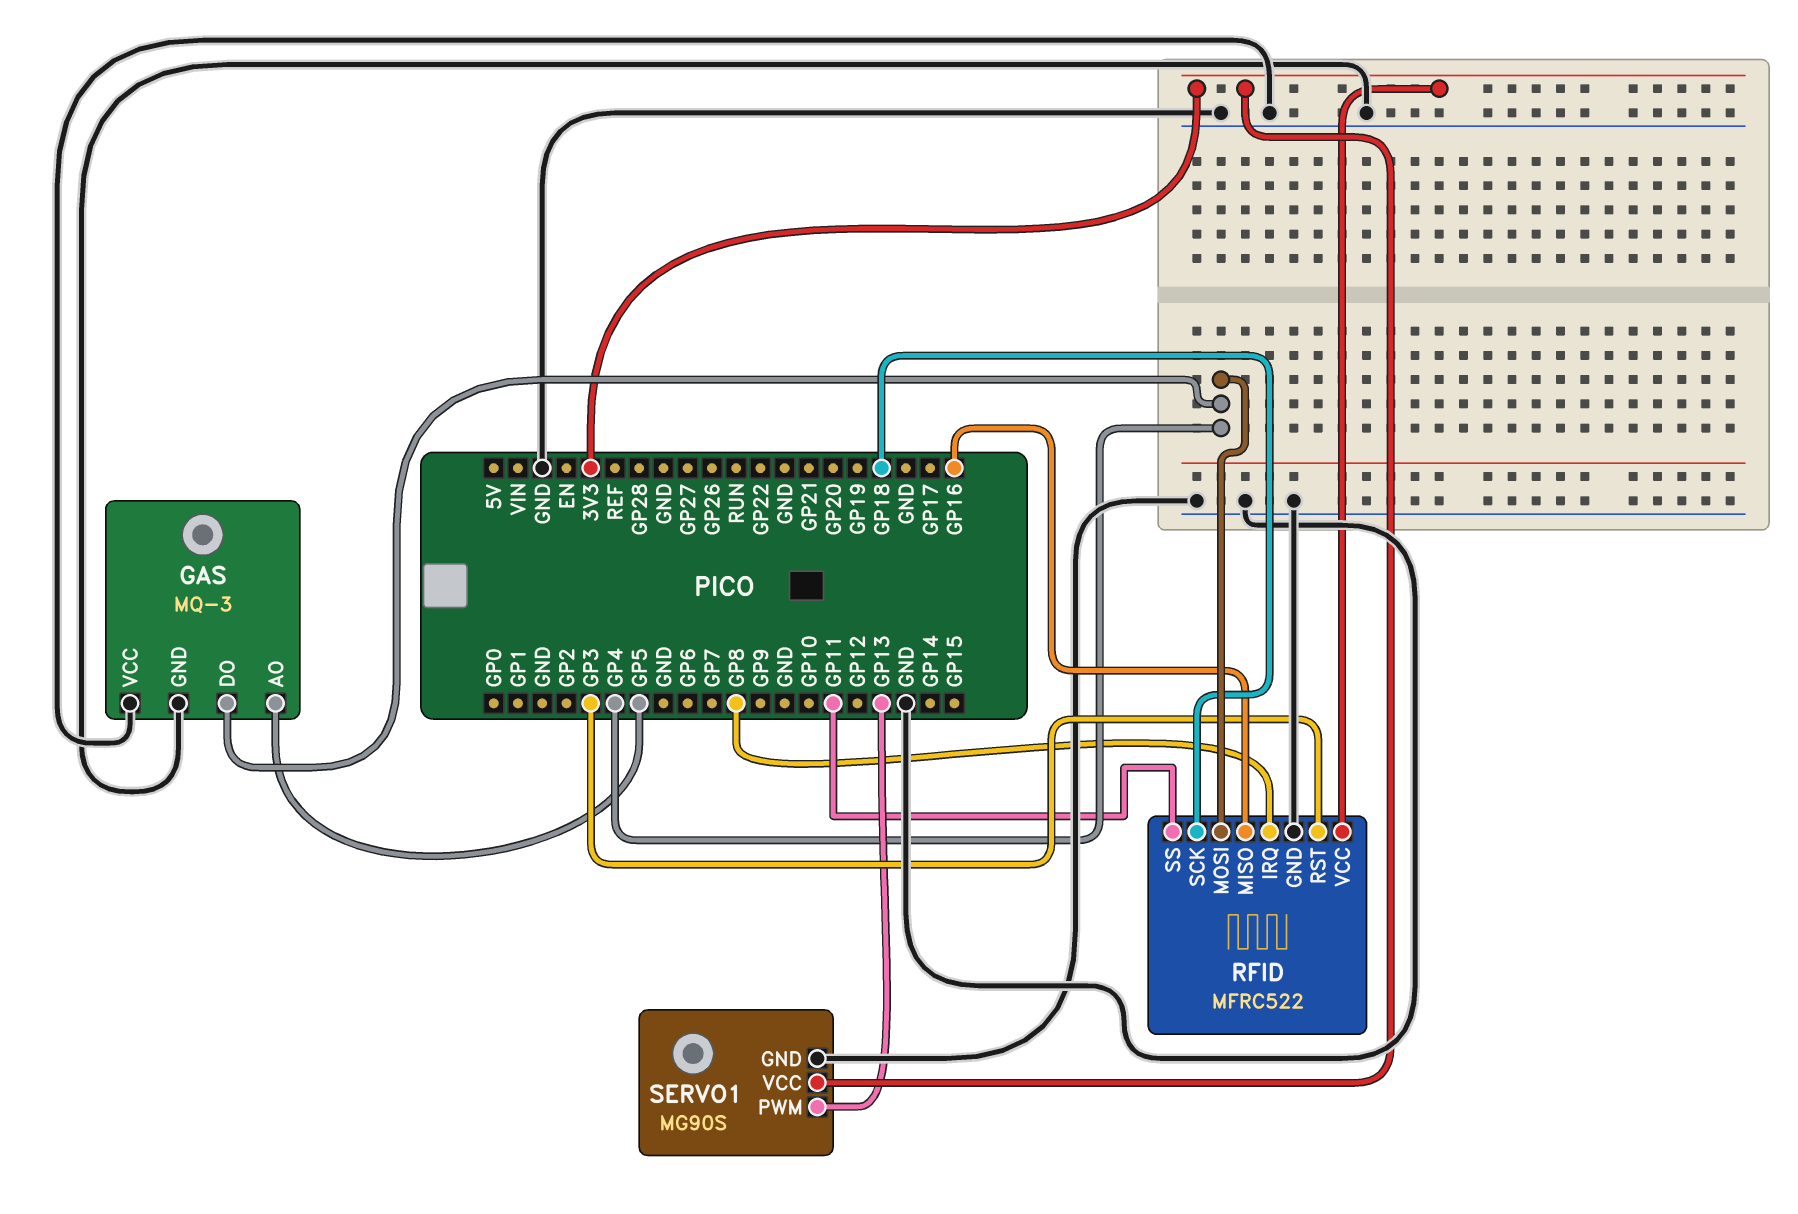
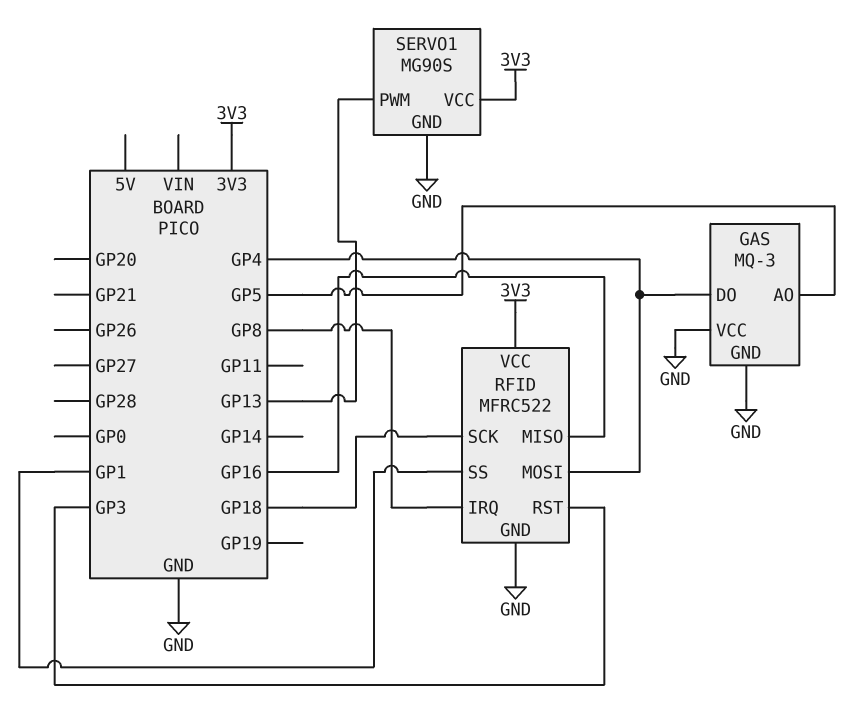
RFID pin SS: GP11 -> GP1

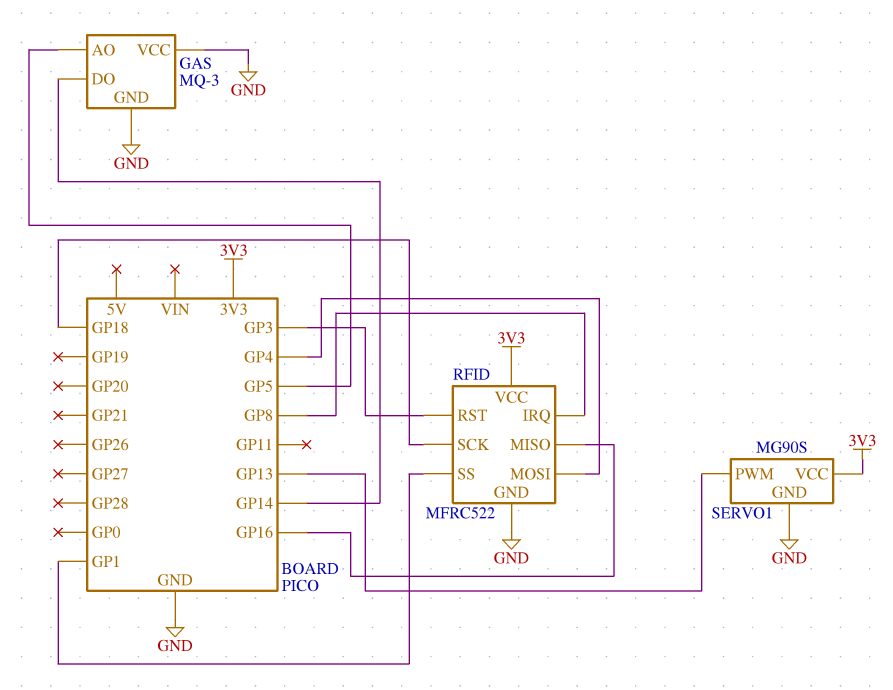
GAS pin DO: GP4 -> GP14

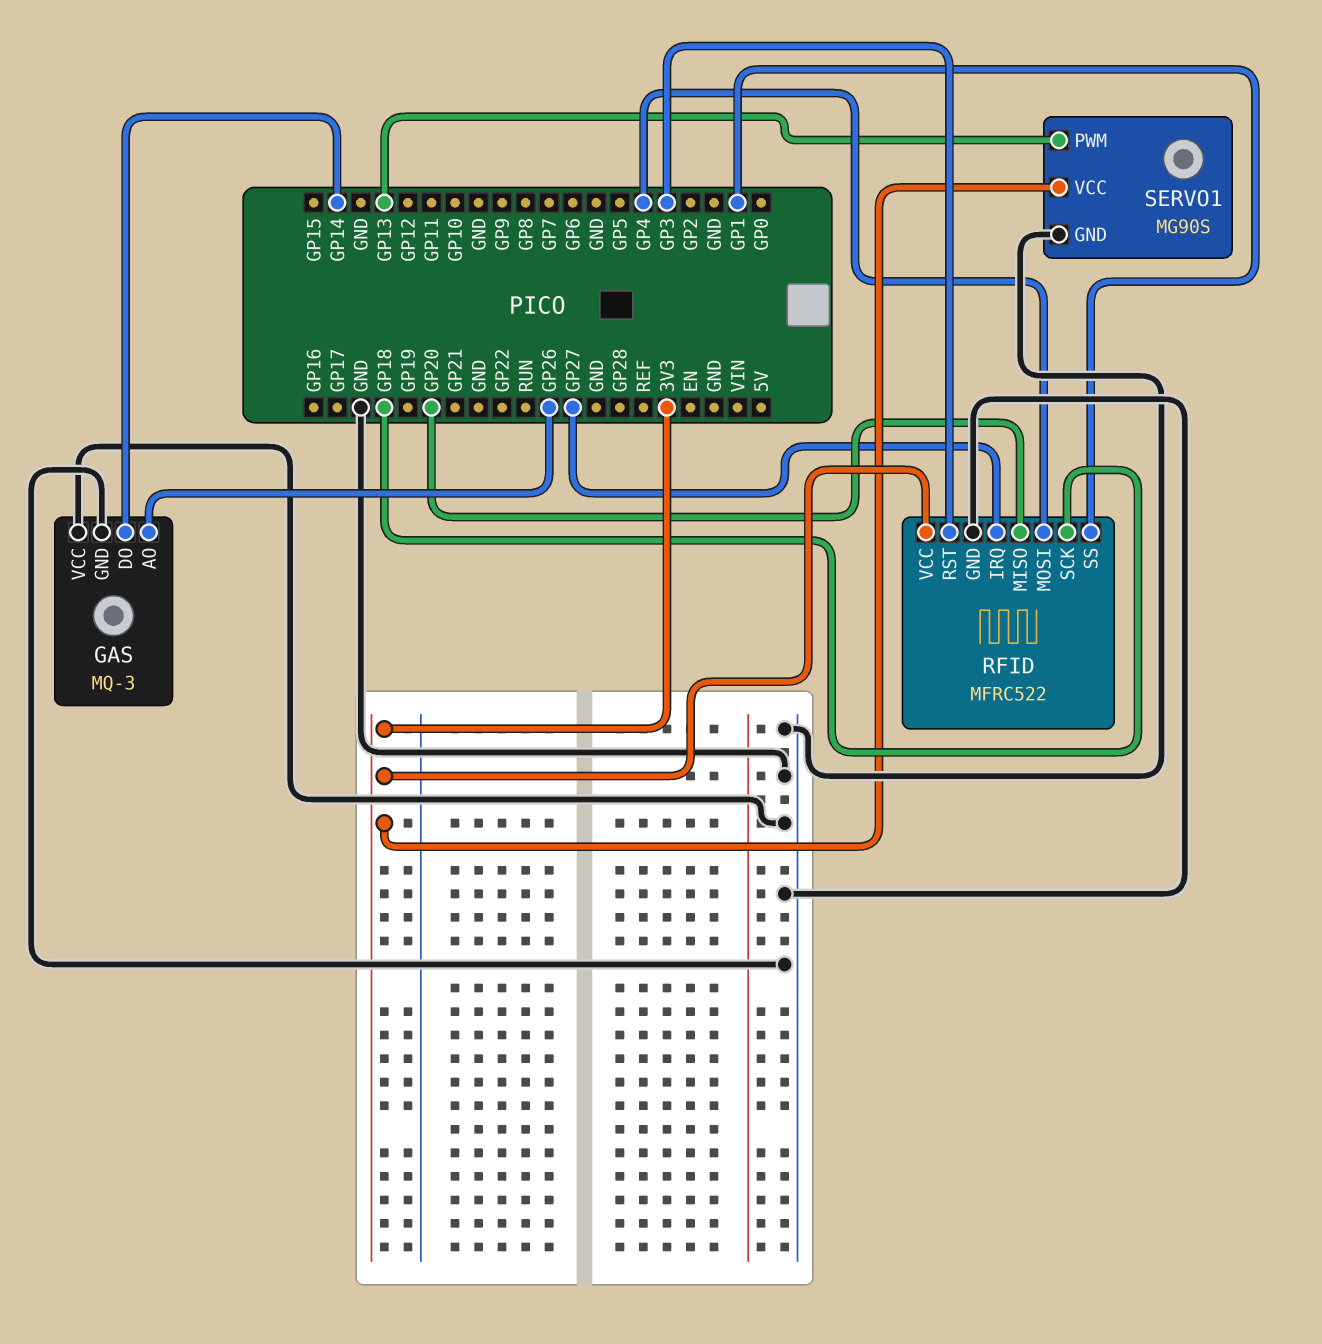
GAS pin AO: GP5 -> GP26
RFID pin IRQ: GP8 -> GP27
RFID pin MISO: GP16 -> GP20

